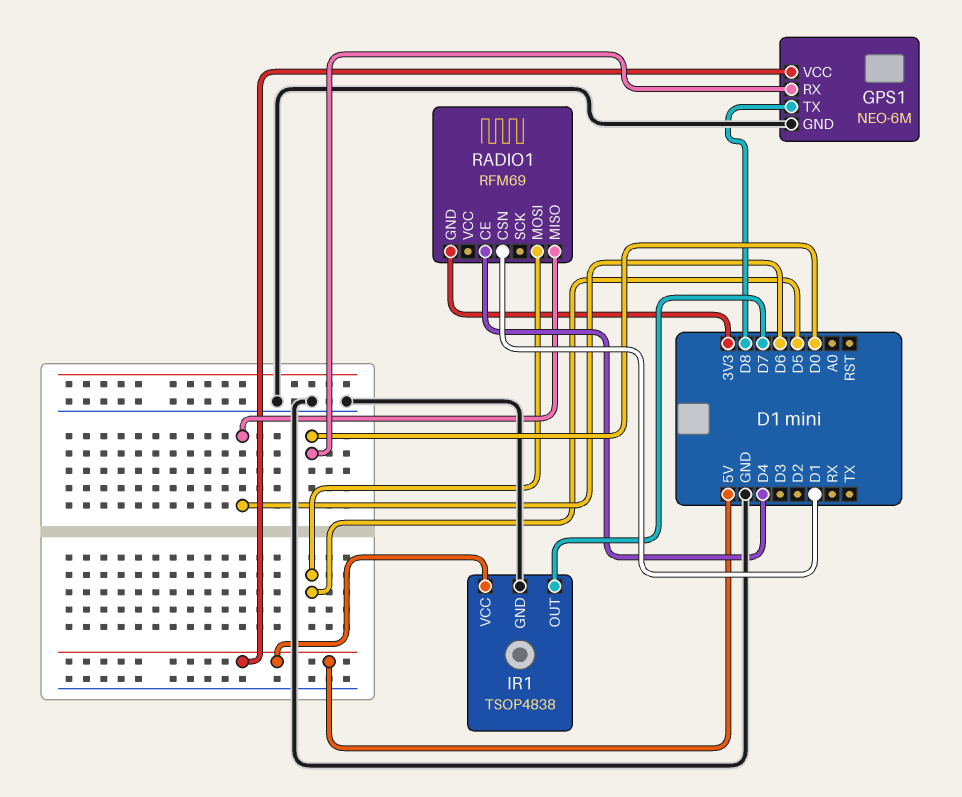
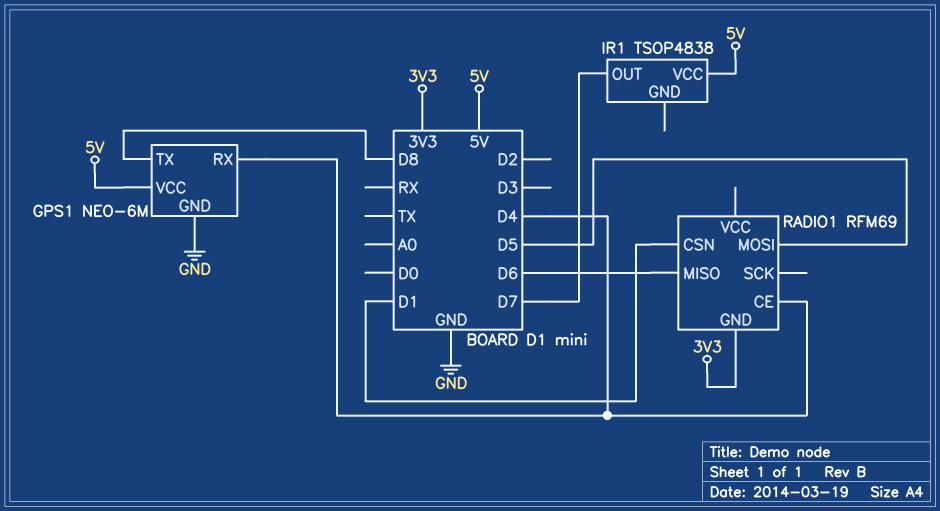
GPS1 pin RX: D0 -> D4
IR1 pin GND: GND -> none

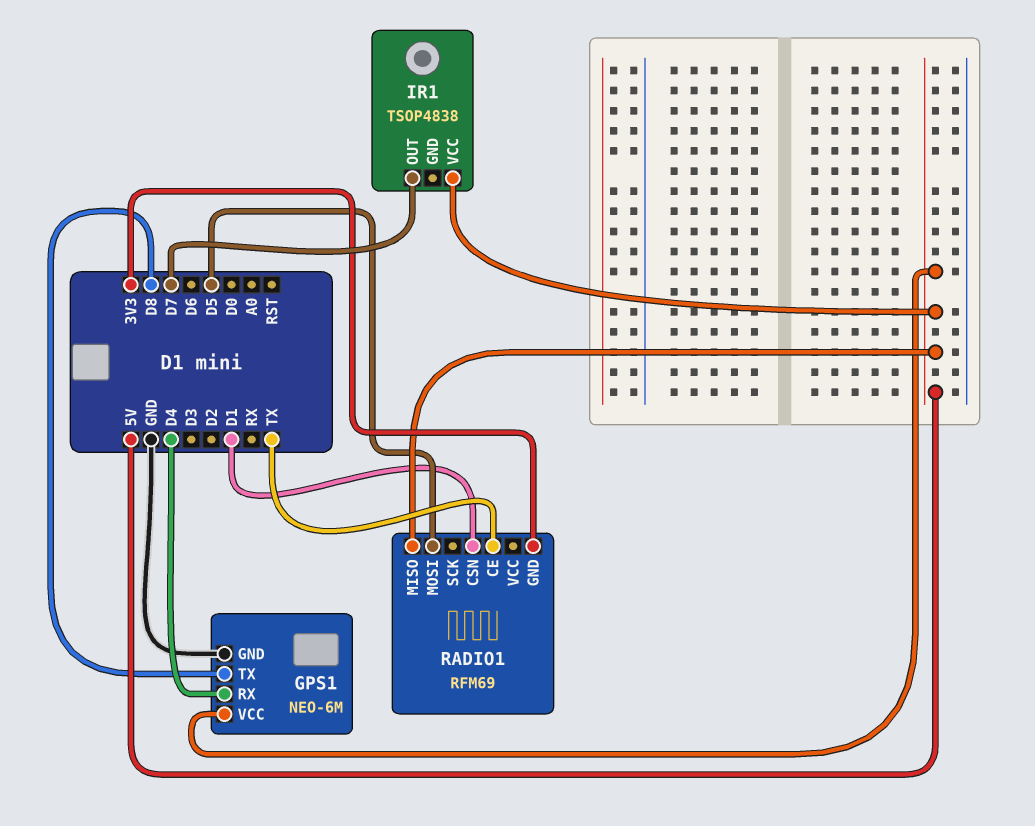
RADIO1 pin CE: D4 -> TX
RADIO1 pin MISO: D6 -> 5V

